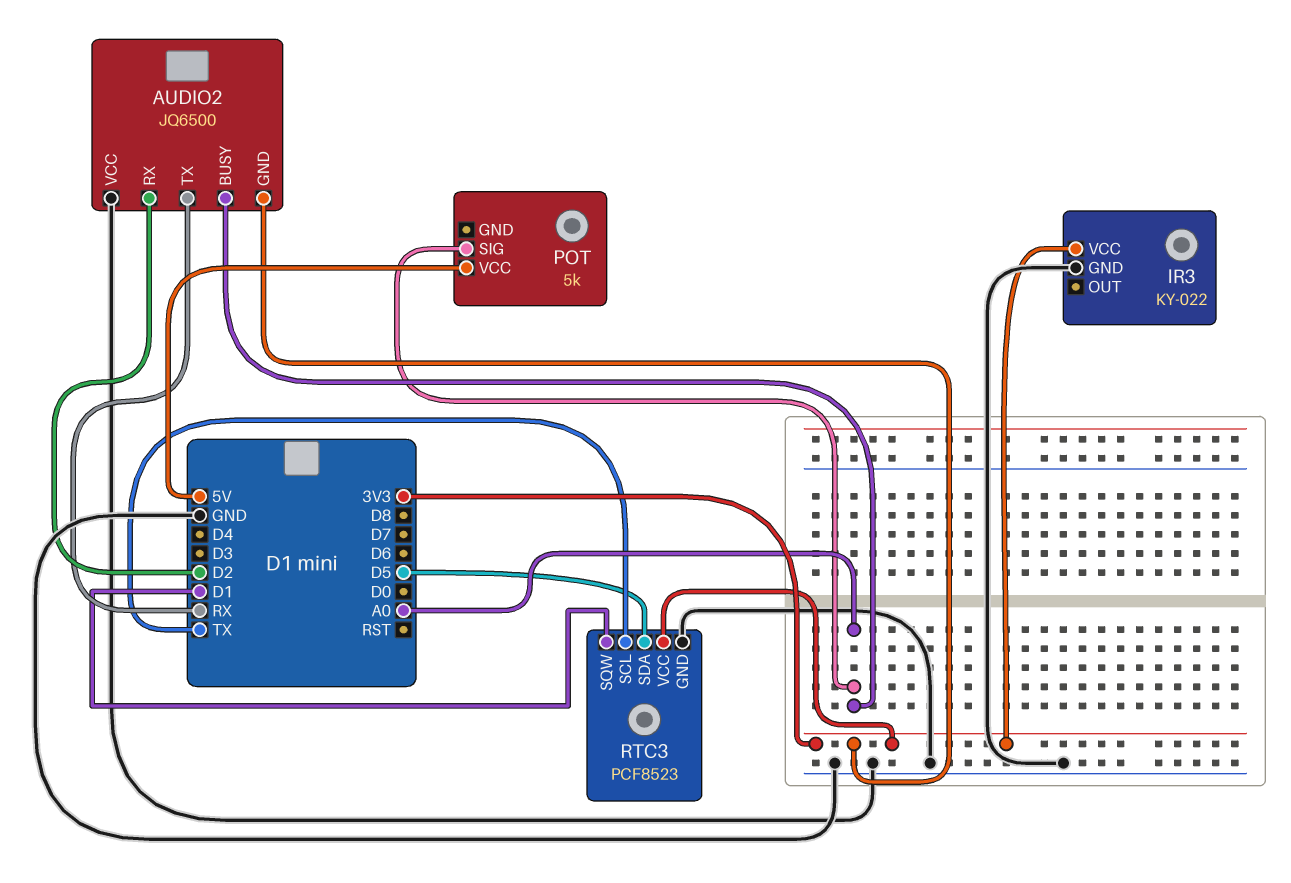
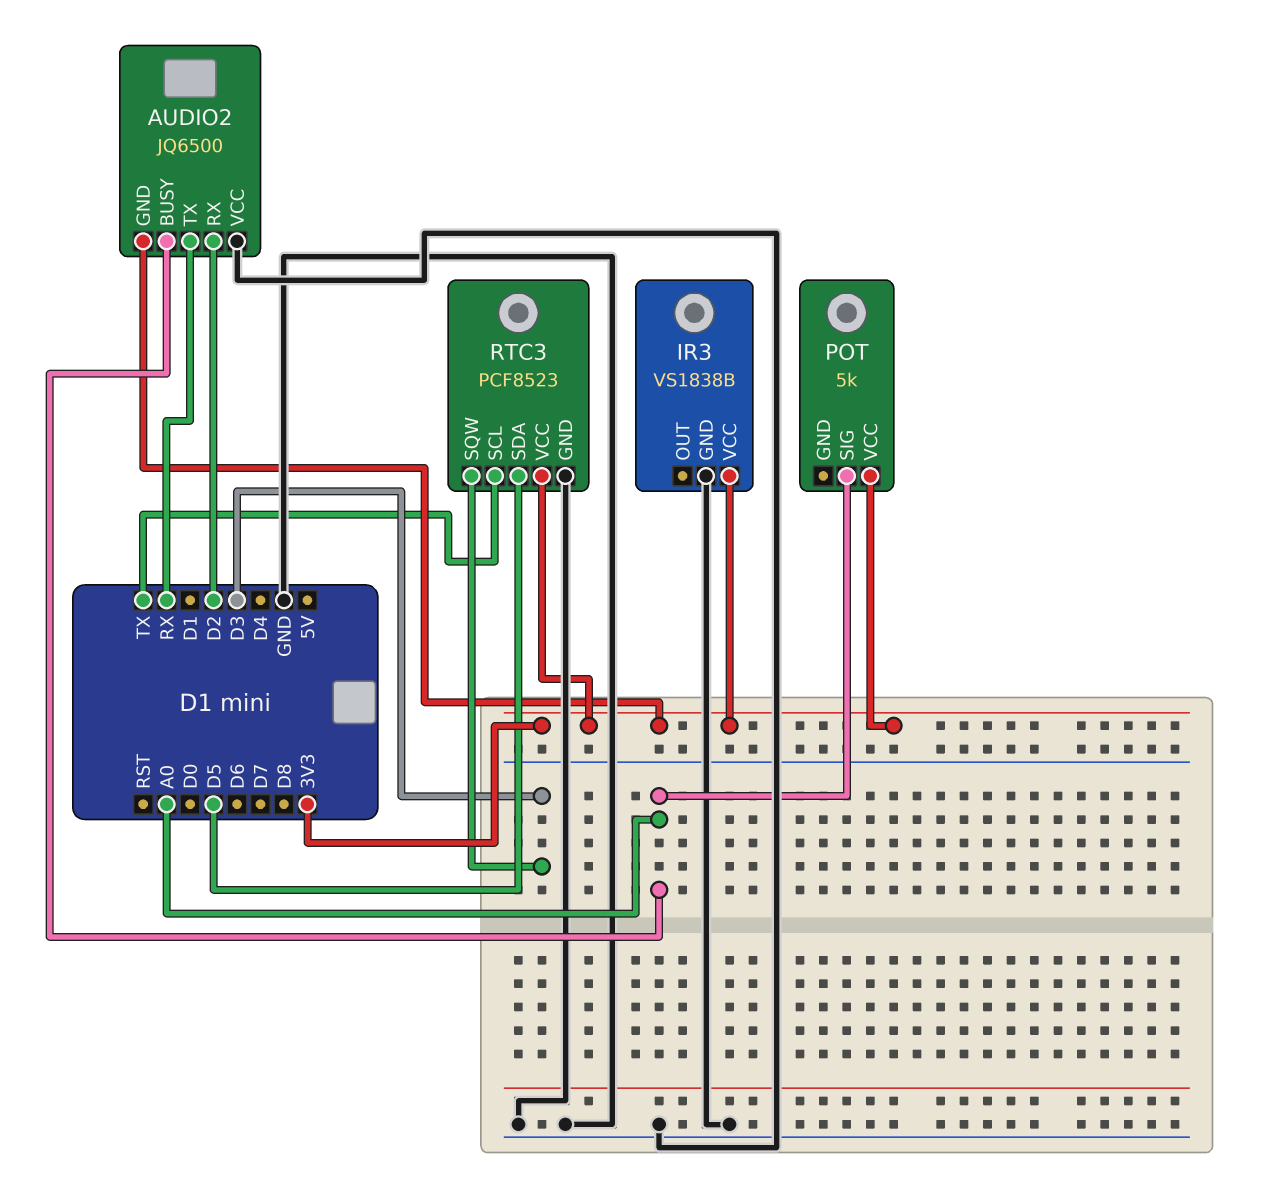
IR3: KY-022 -> VS1838B
POT pin VCC: 5V -> 3V3
RTC3 pin SQW: D1 -> D3

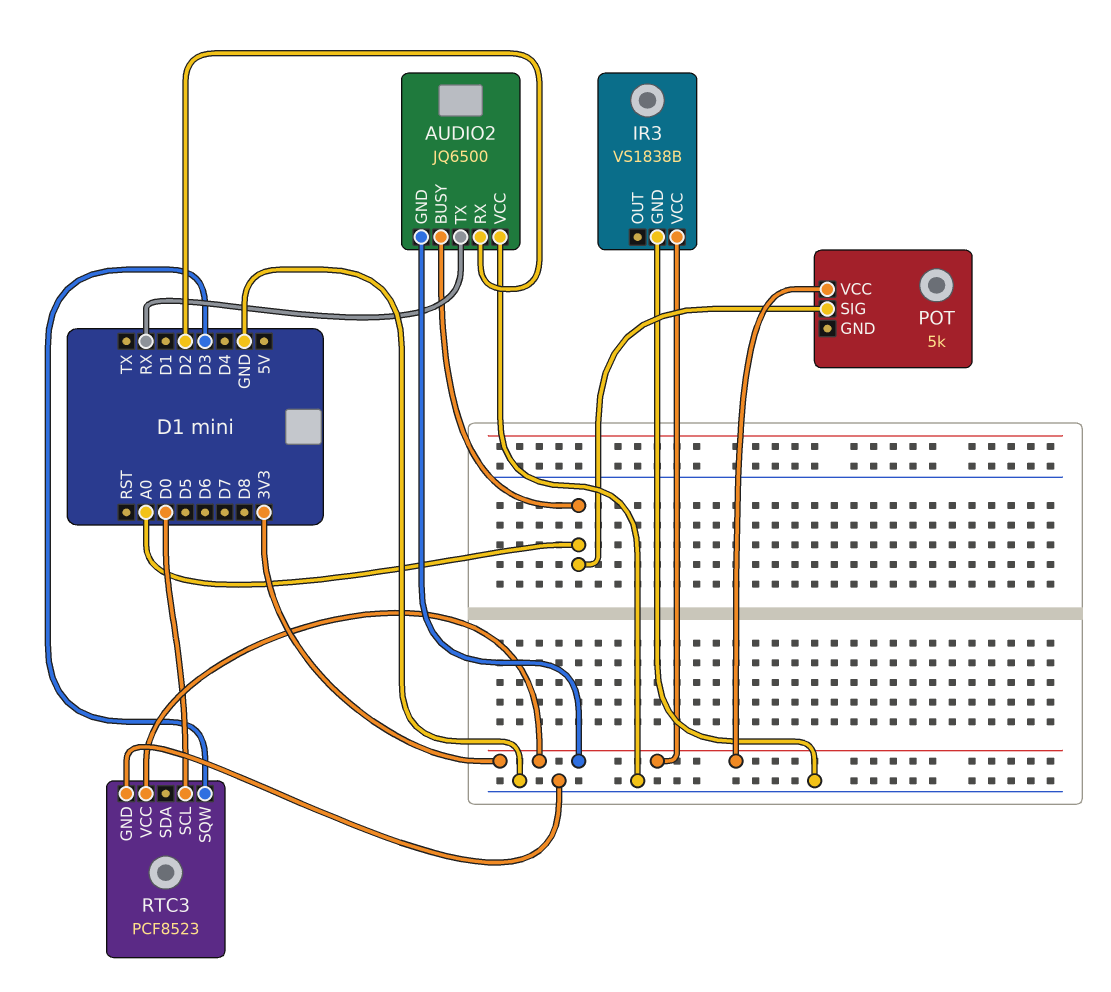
RTC3 pin SCL: TX -> D0
RTC3 pin SDA: D5 -> none

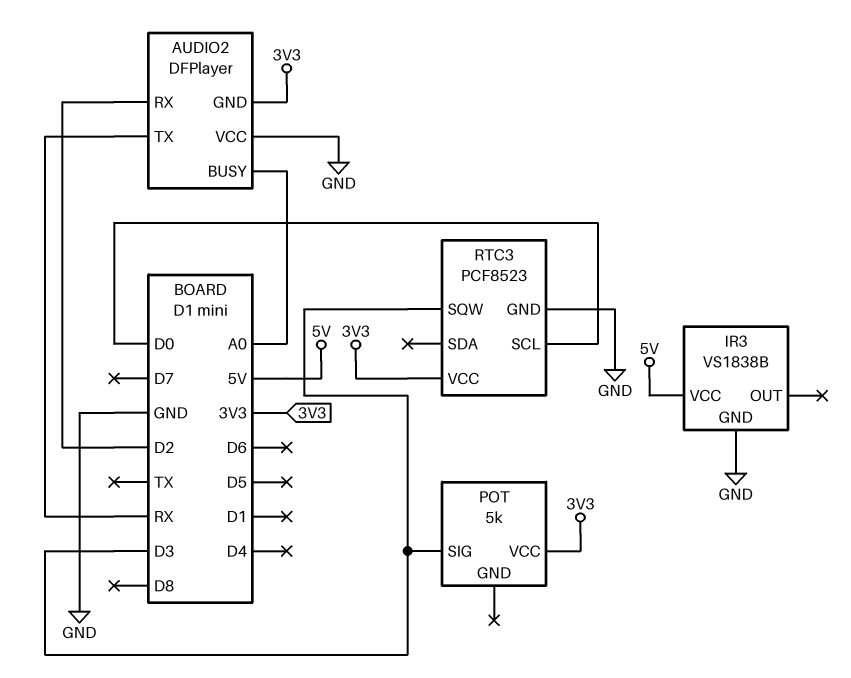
AUDIO2: JQ6500 -> DFPlayer
IR3 pin VCC: 3V3 -> 5V
POT pin SIG: A0 -> D3

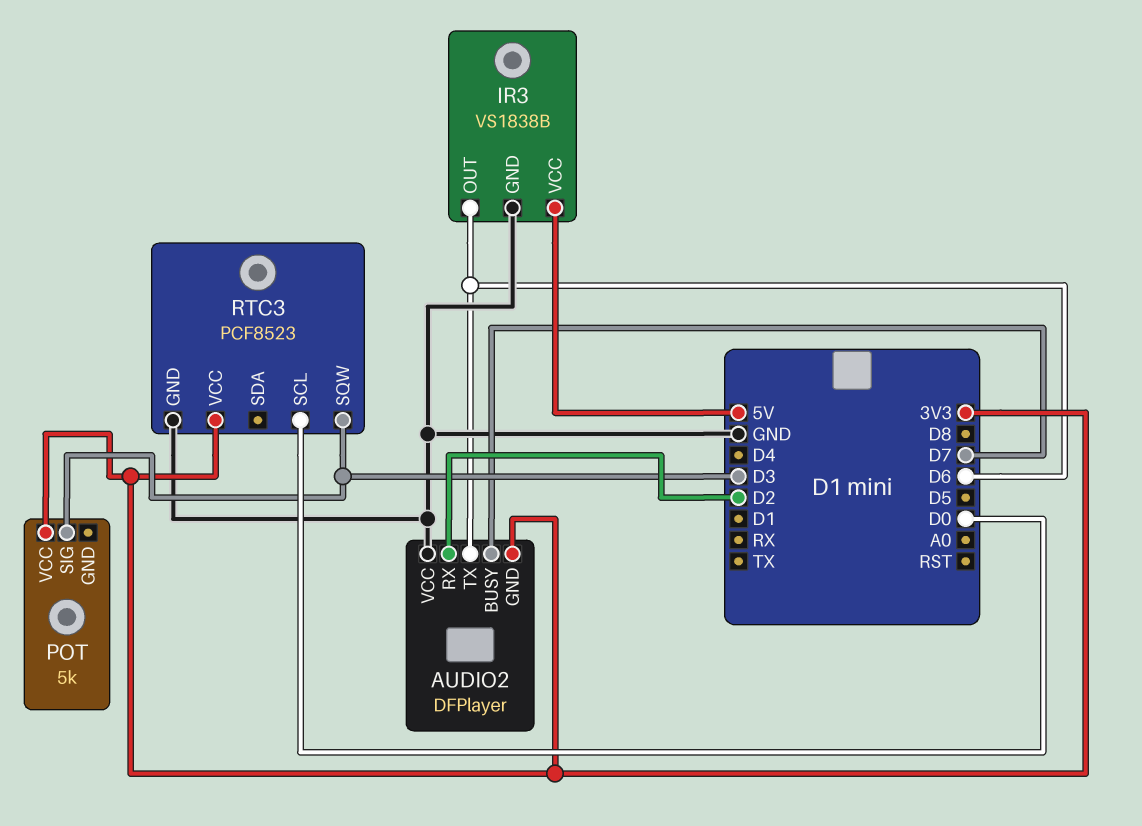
AUDIO2 pin BUSY: A0 -> D7
AUDIO2 pin TX: RX -> D6
IR3 pin OUT: none -> D6

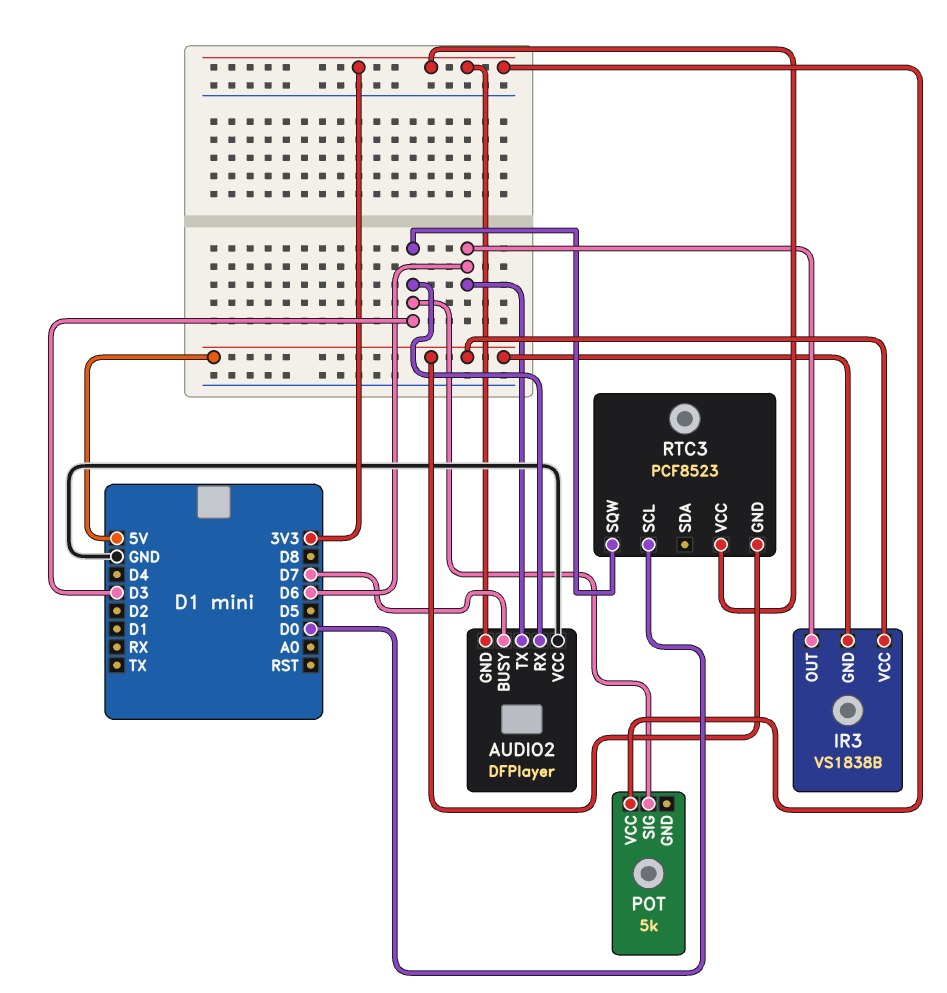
AUDIO2 pin RX: D2 -> D3
IR3 pin GND: GND -> 5V
RTC3 pin GND: GND -> 5V

